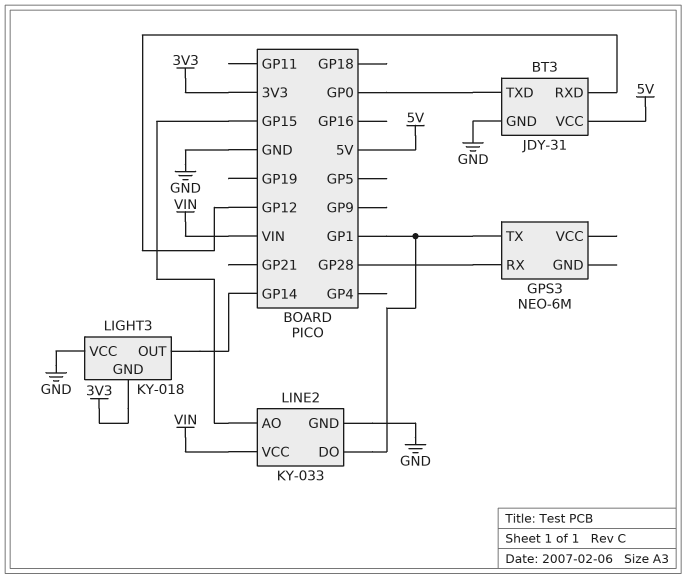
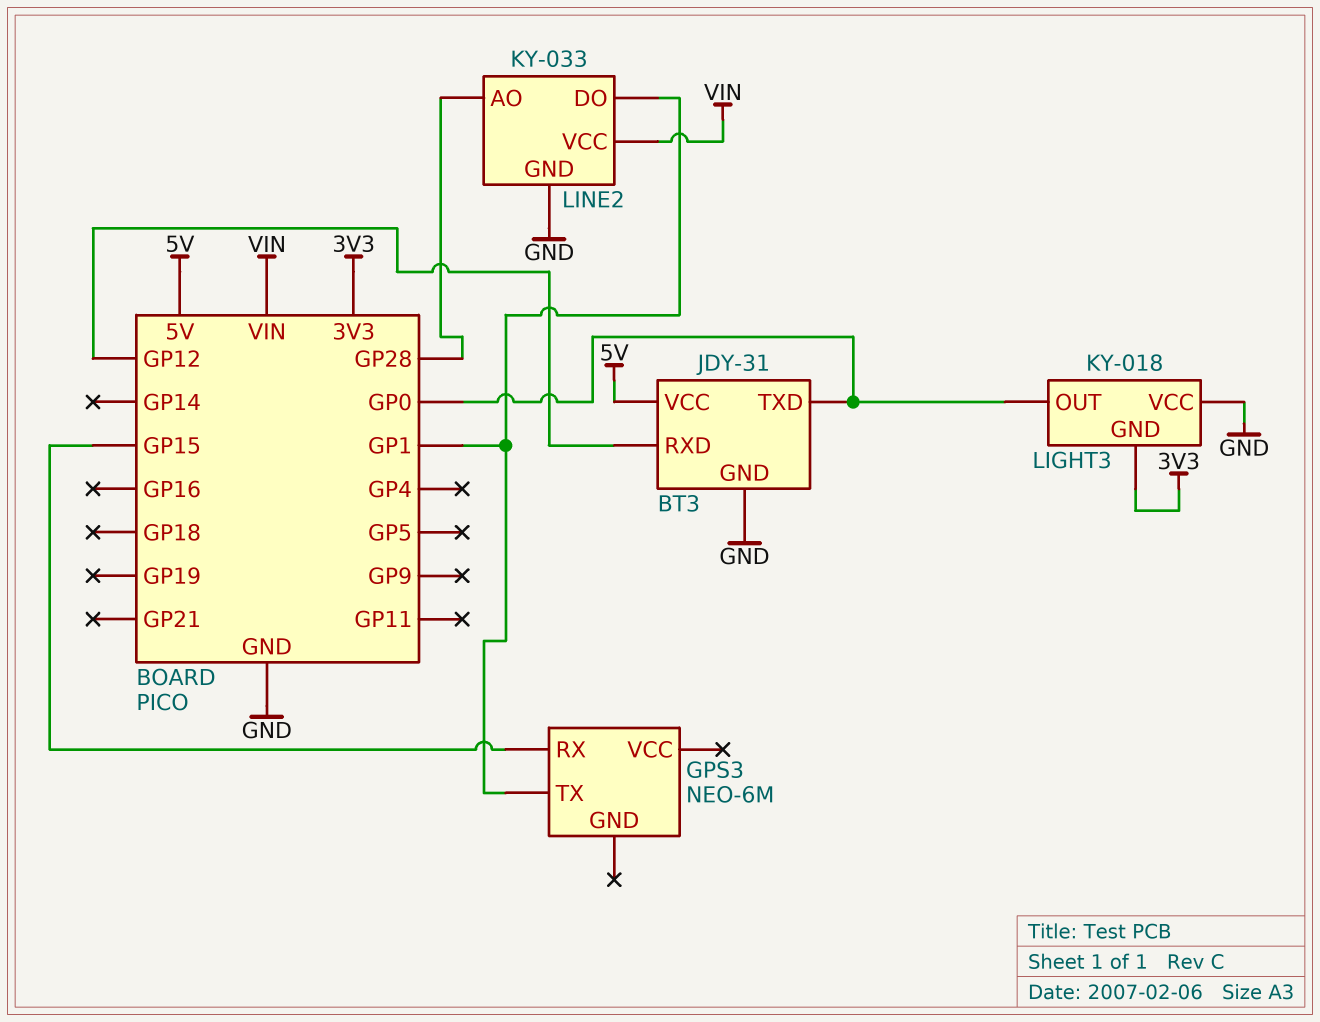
GPS3 pin RX: GP28 -> GP15
LIGHT3 pin OUT: GP14 -> GP0
LINE2 pin AO: GP15 -> GP28

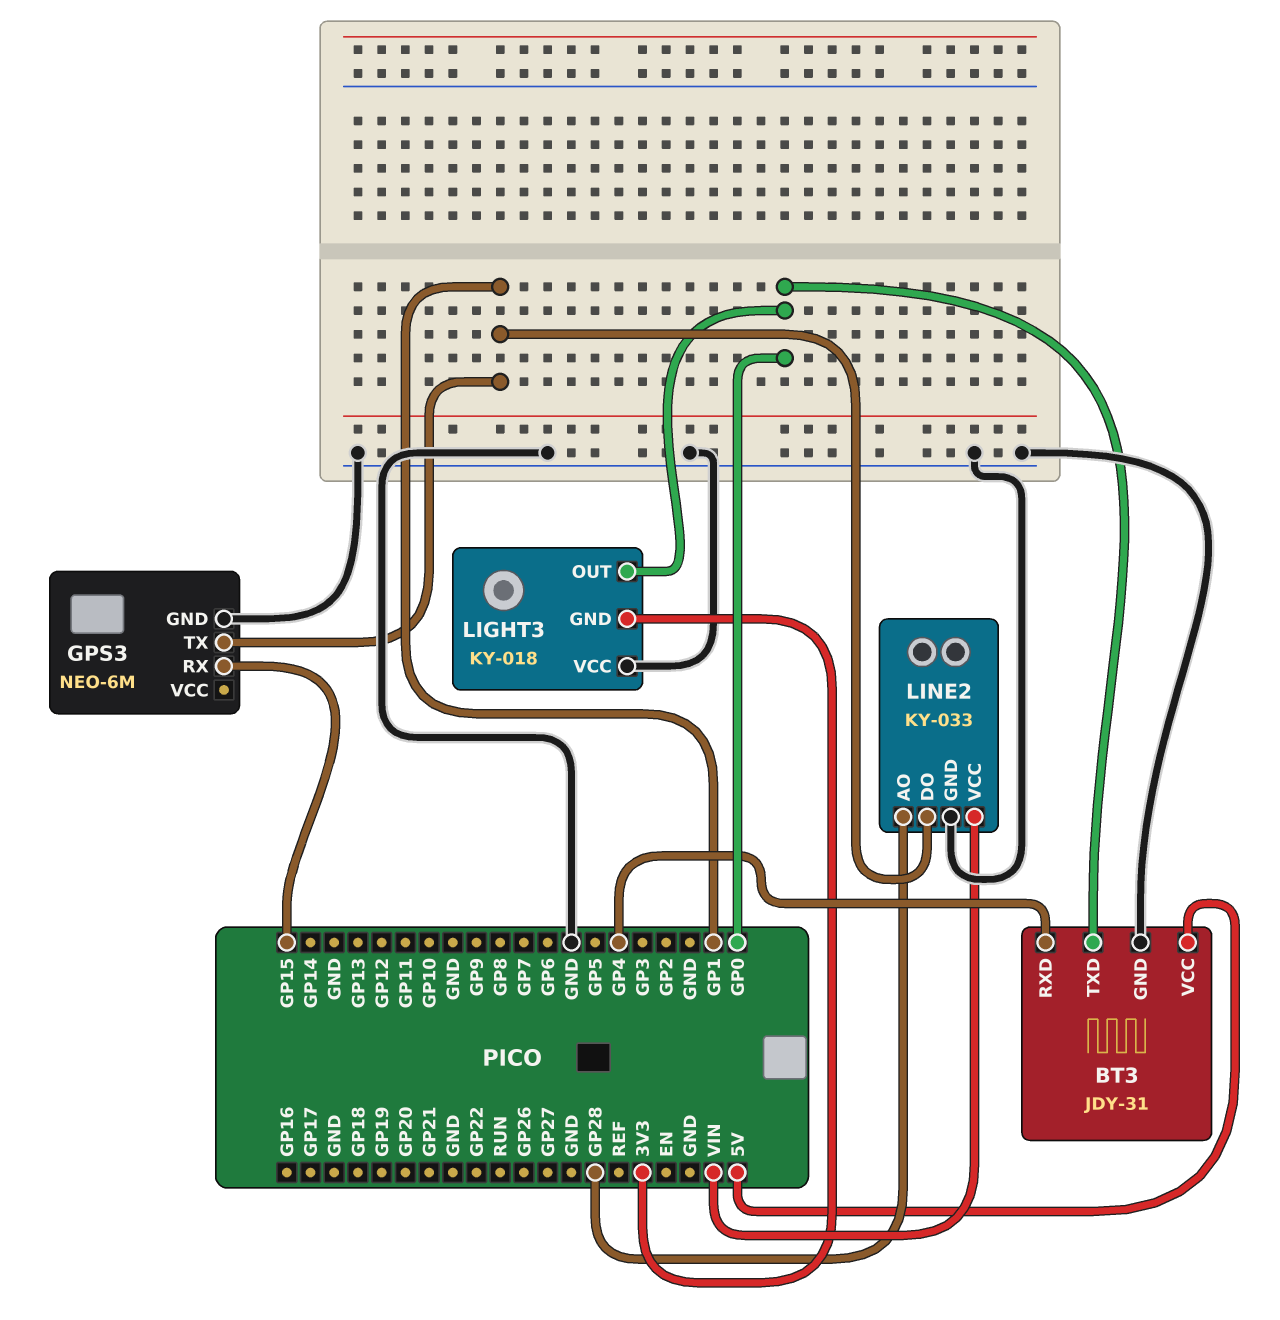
BT3 pin RXD: GP12 -> GP4
GPS3 pin GND: none -> GND

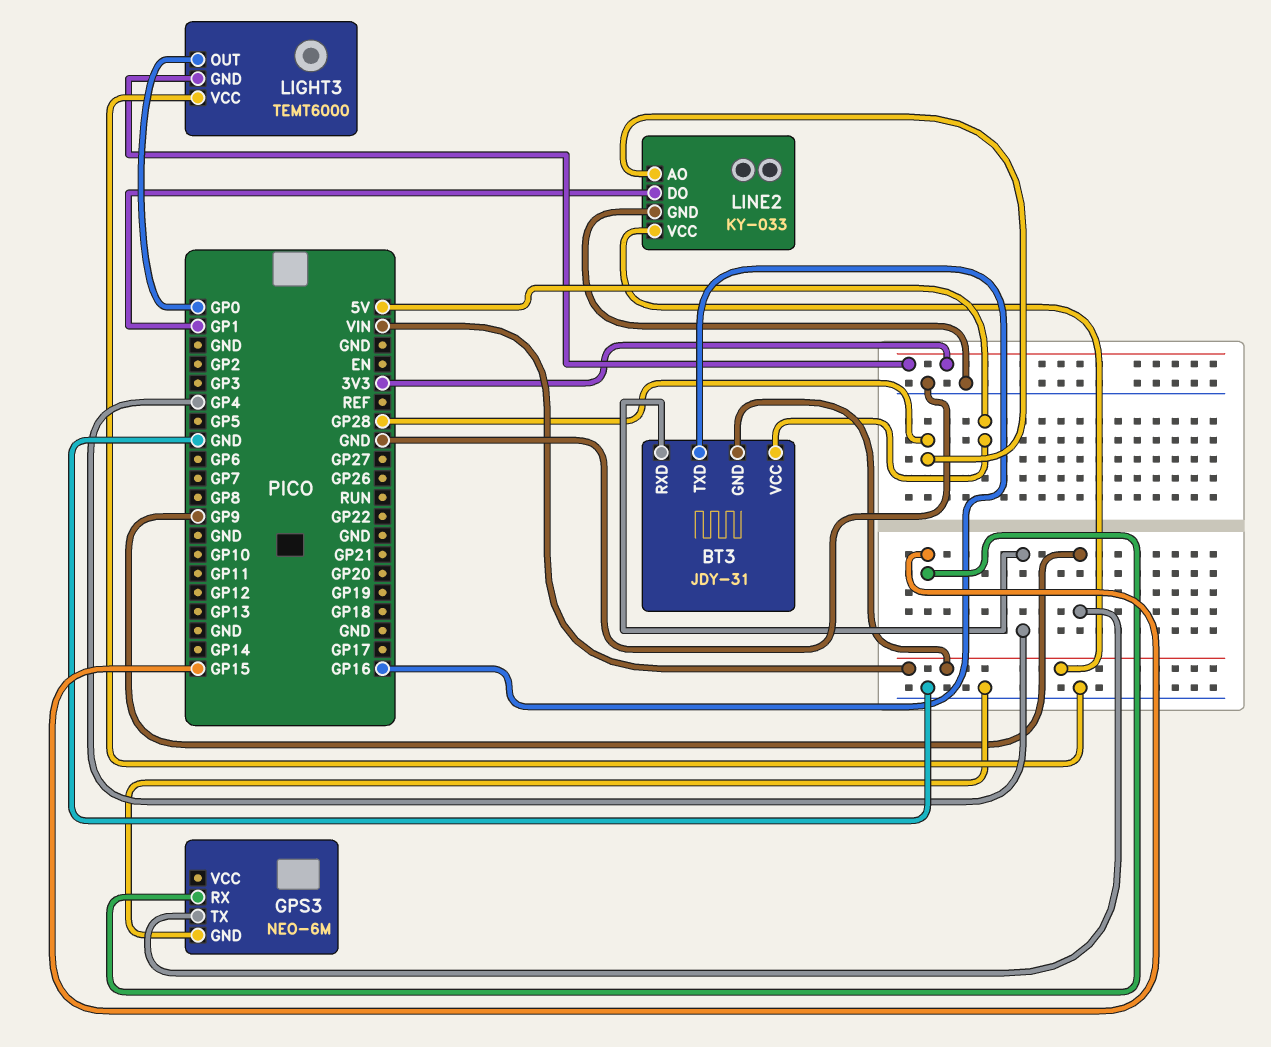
BT3 pin GND: GND -> VIN
BT3 pin TXD: GP0 -> GP16
GPS3 pin TX: GP1 -> GP9
LIGHT3: KY-018 -> TEMT6000

